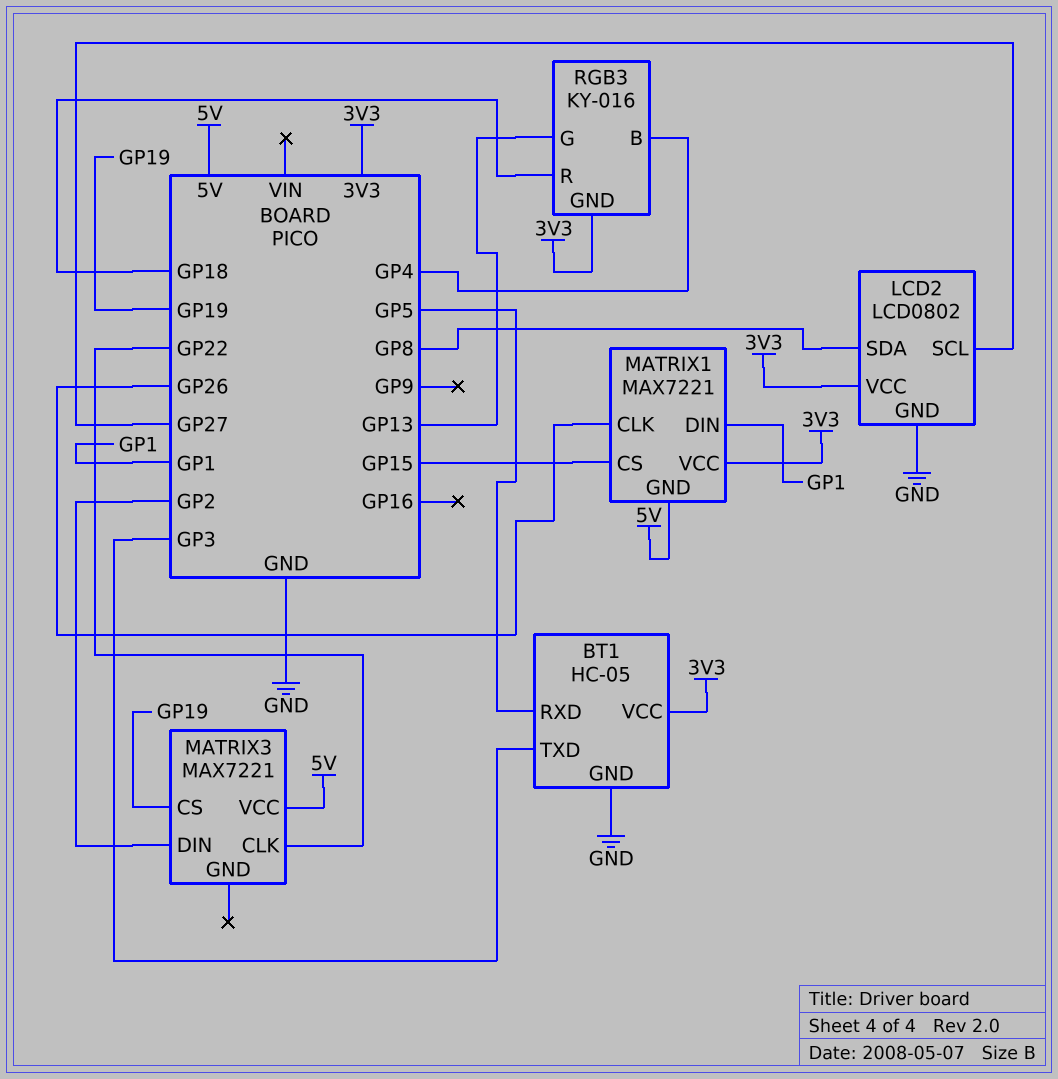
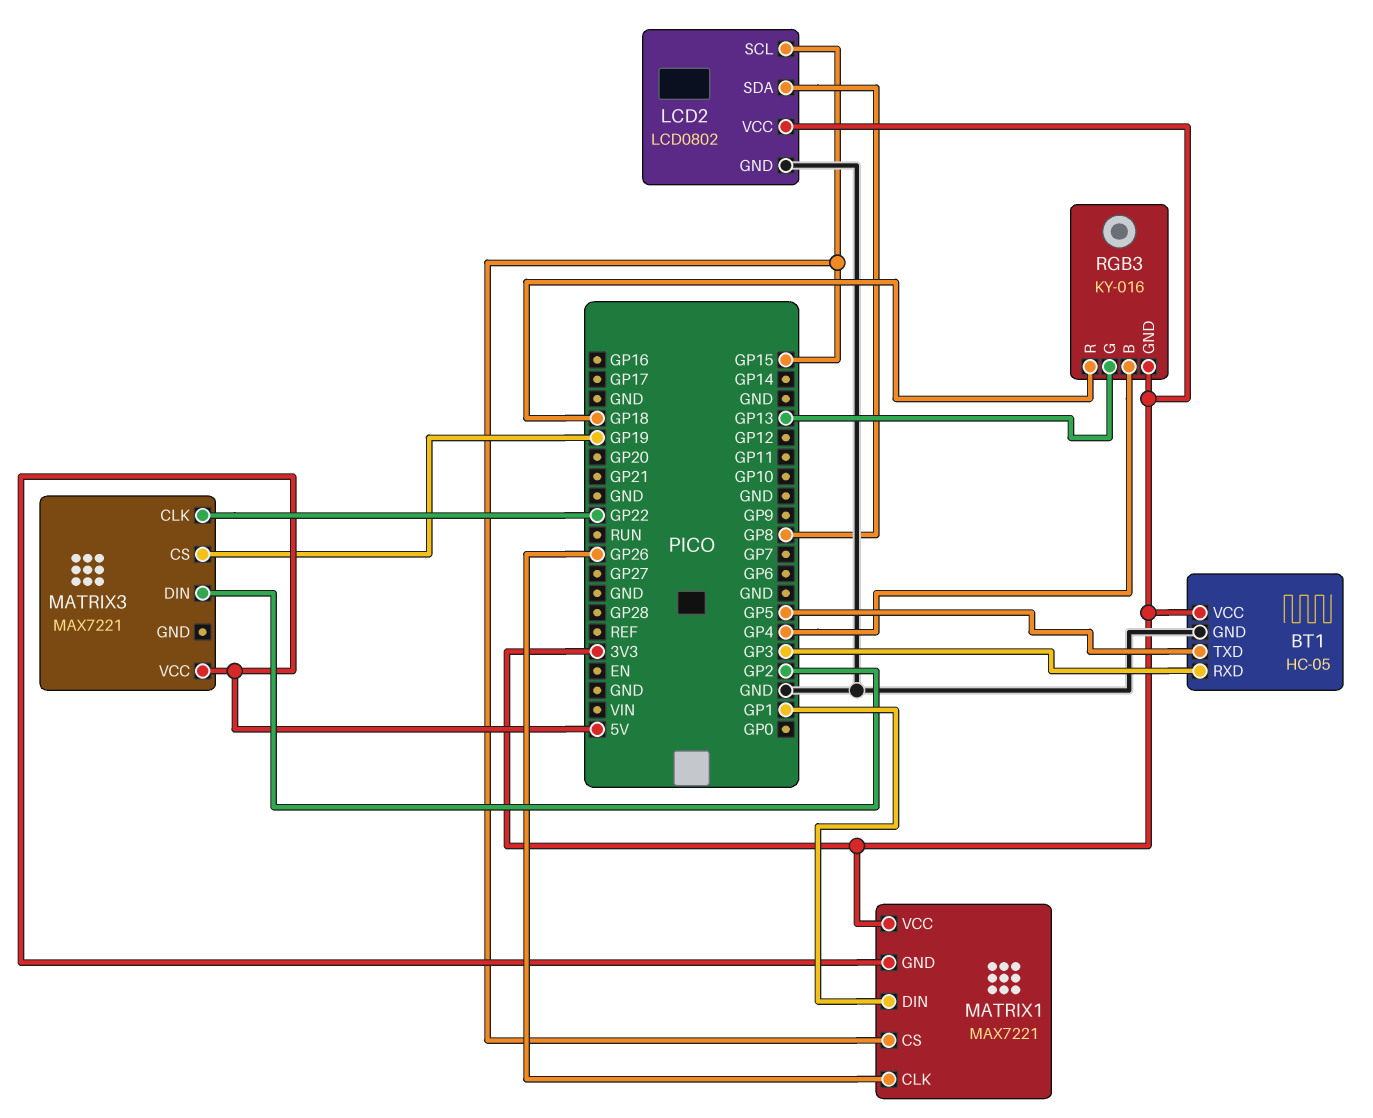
BT1 pin RXD: GP5 -> GP3
BT1 pin TXD: GP3 -> GP5
LCD2 pin SCL: GP27 -> GP15

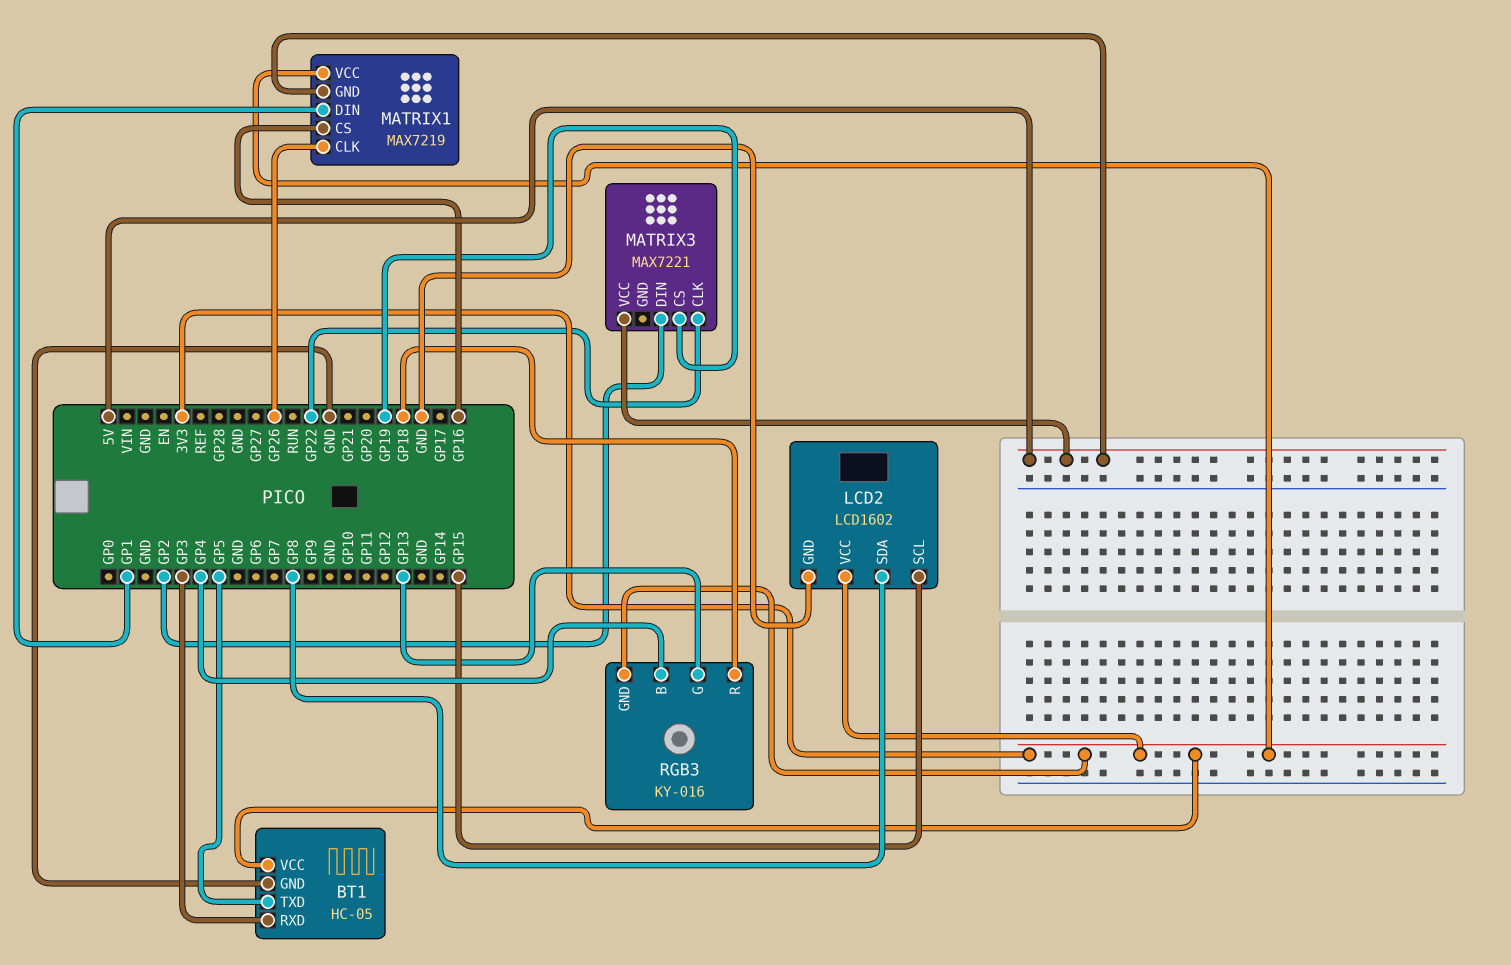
LCD2: LCD0802 -> LCD1602
MATRIX1: MAX7221 -> MAX7219
MATRIX1 pin CS: GP15 -> GP16

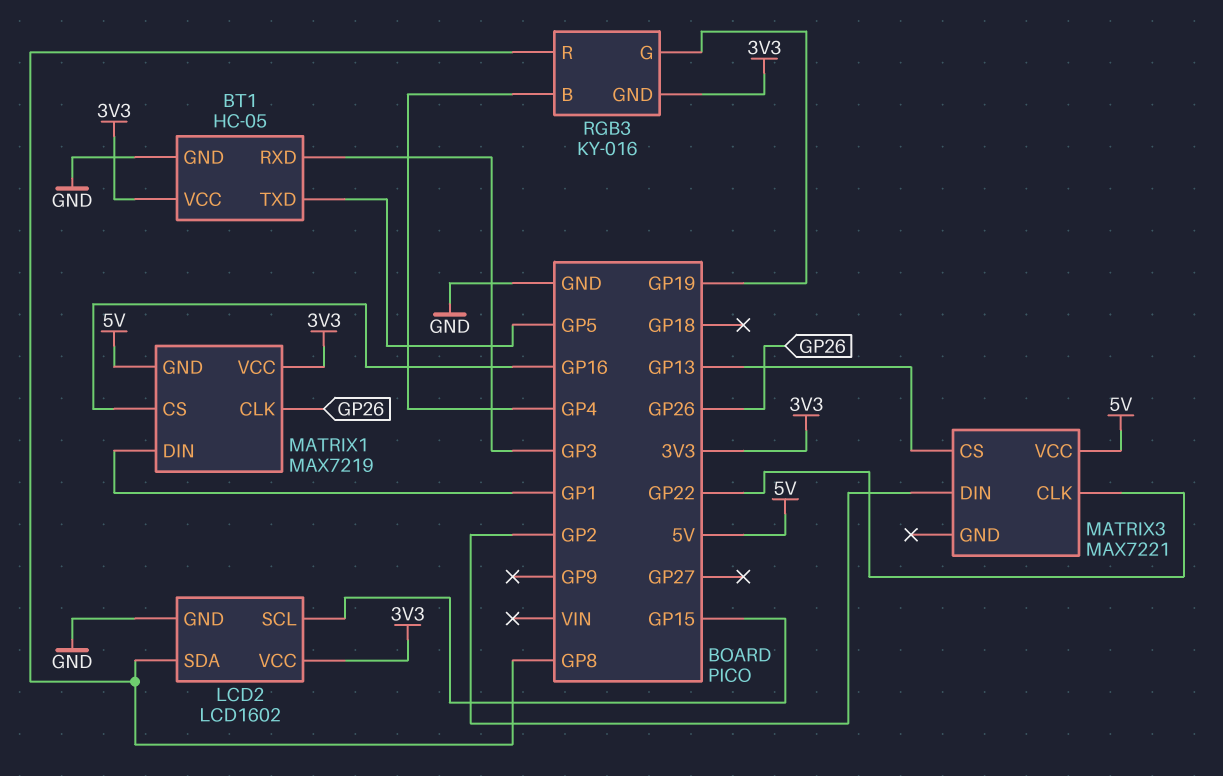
MATRIX3 pin CS: GP19 -> GP13
RGB3 pin G: GP13 -> GP19
RGB3 pin R: GP18 -> GP8

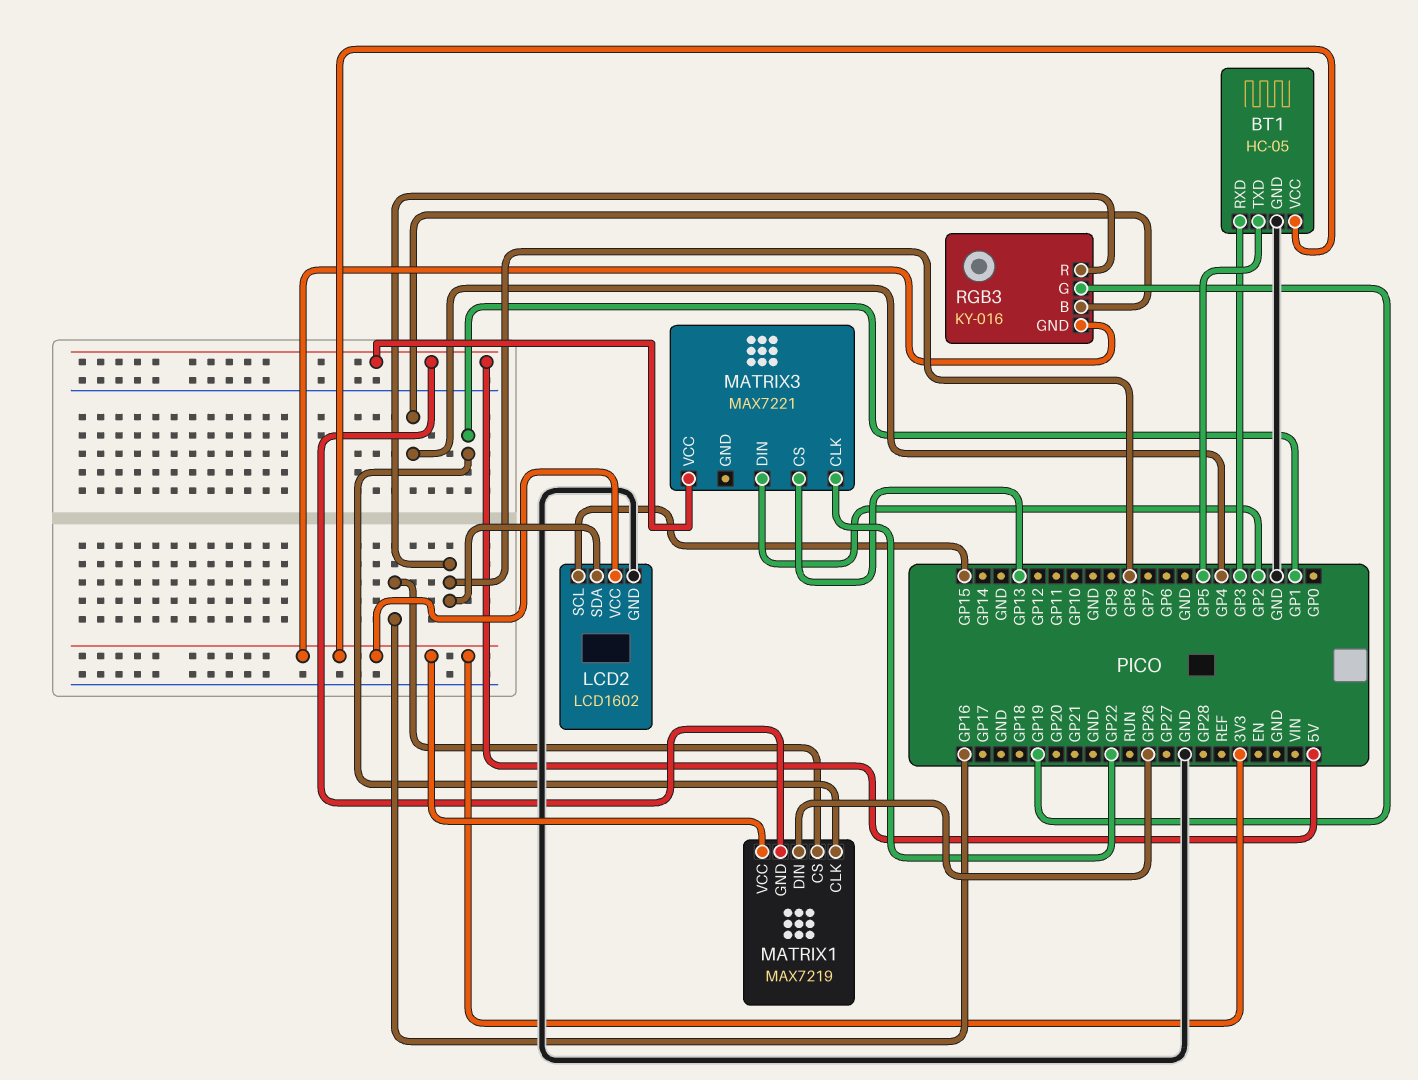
MATRIX1 pin CLK: GP26 -> GP1
MATRIX1 pin DIN: GP1 -> GP26

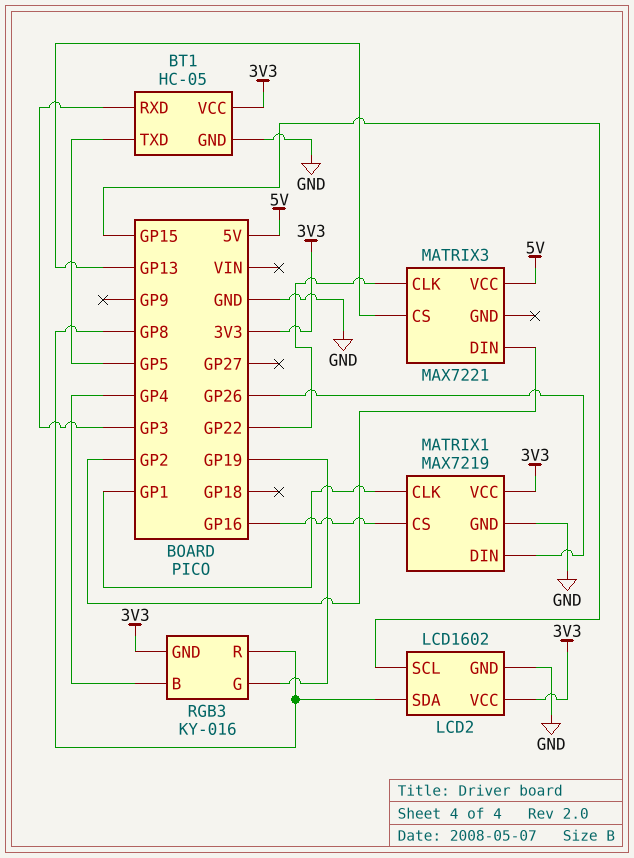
MATRIX1 pin GND: 5V -> GND

